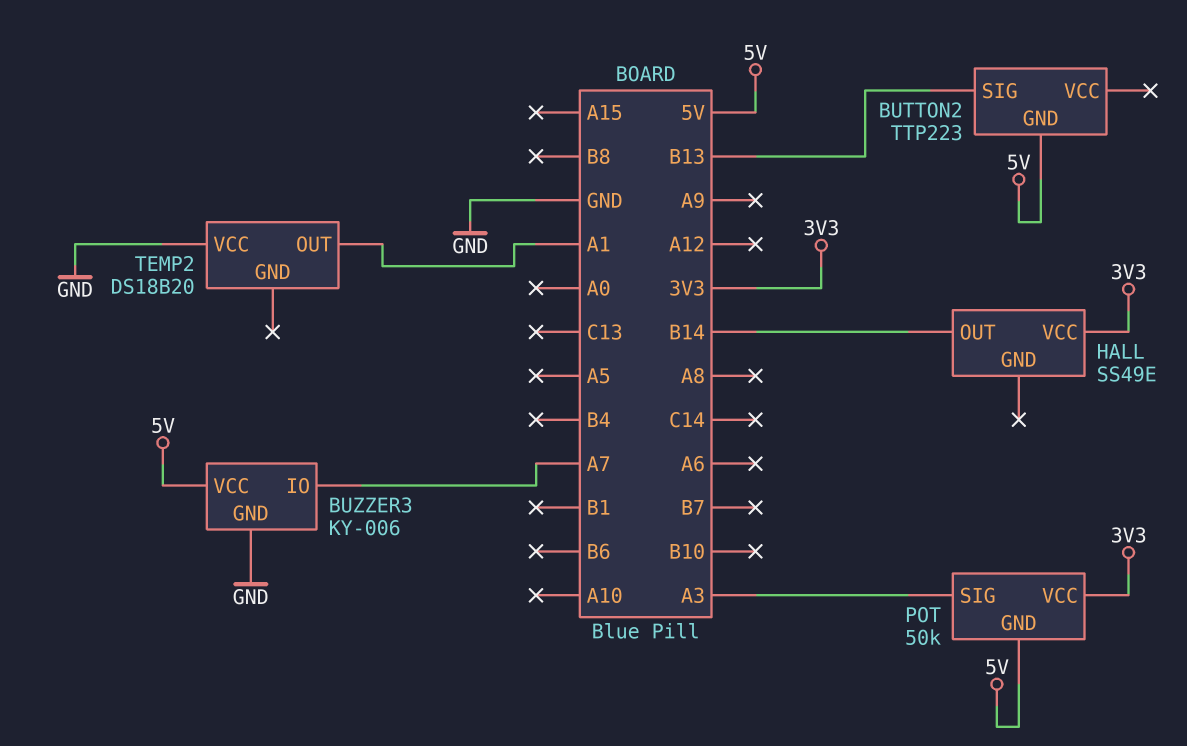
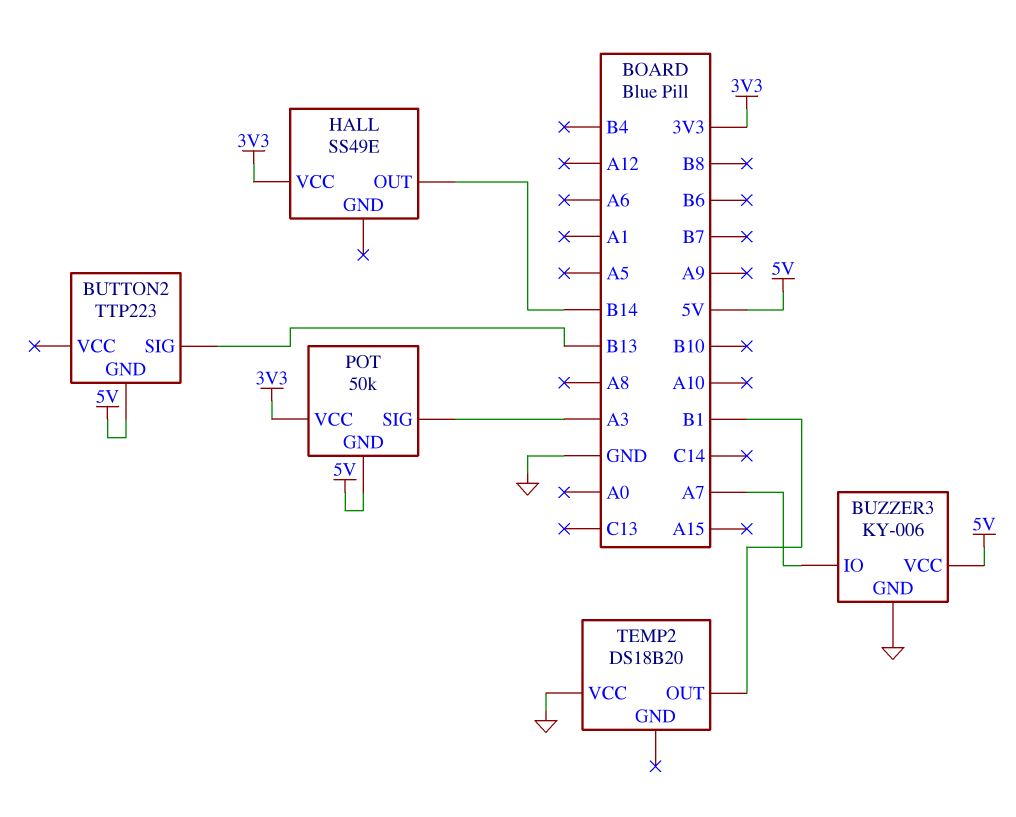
TEMP2 pin OUT: A1 -> B1

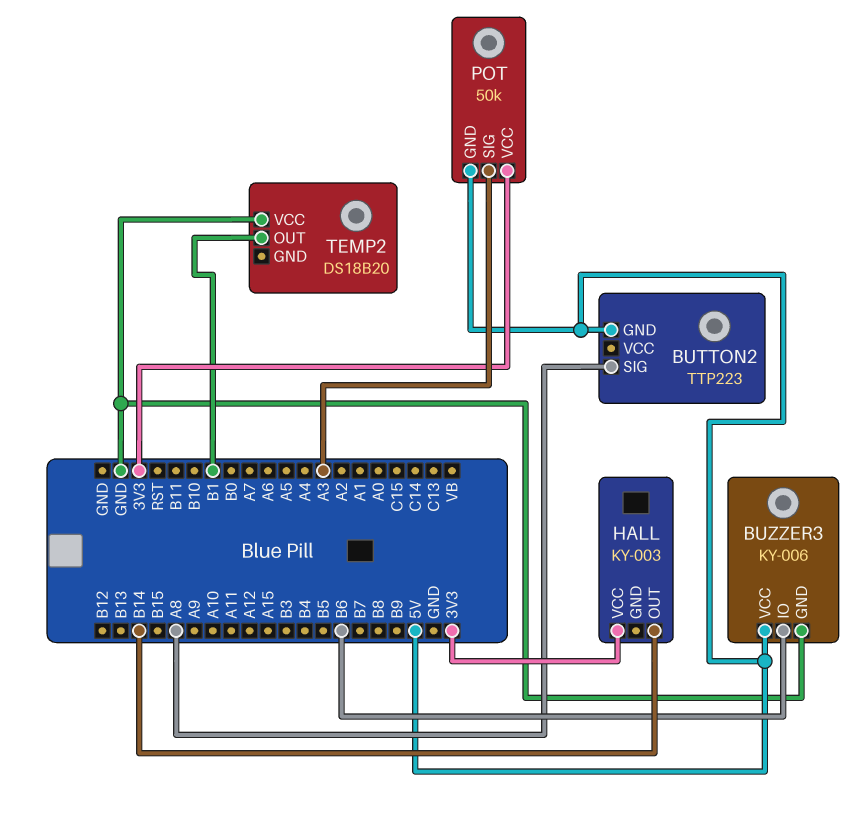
BUTTON2 pin SIG: B13 -> A8
BUZZER3 pin IO: A7 -> B6
HALL: SS49E -> KY-003

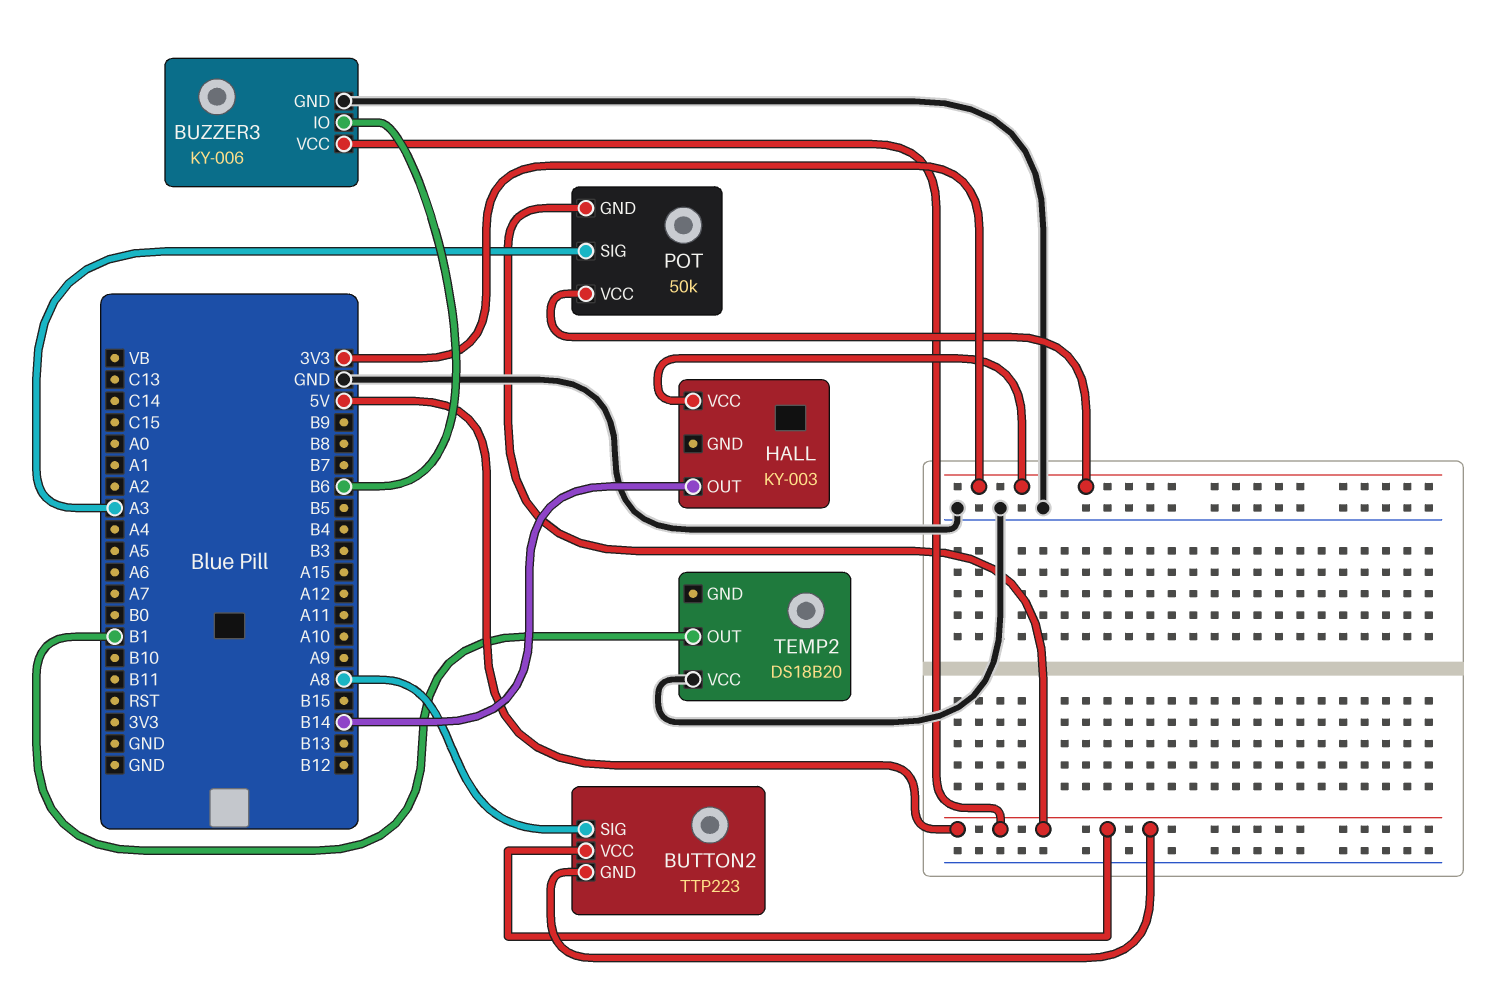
BUTTON2 pin VCC: none -> 5V

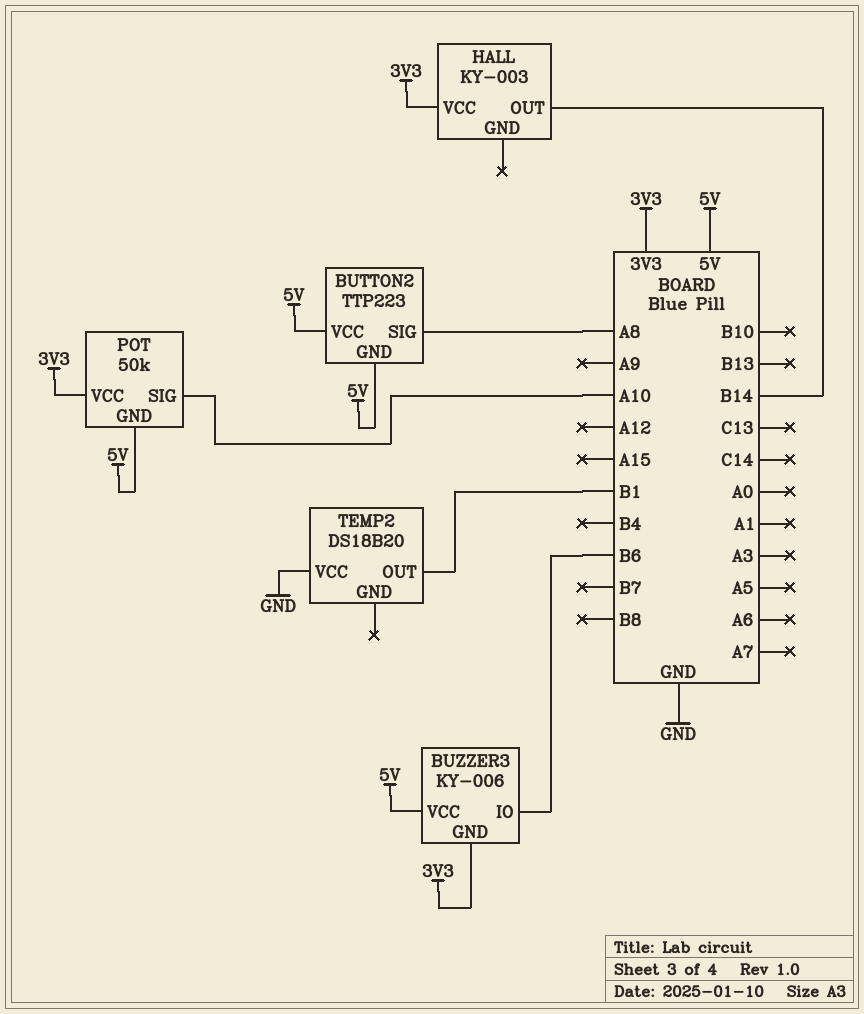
BUZZER3 pin GND: GND -> 3V3
POT pin SIG: A3 -> A10

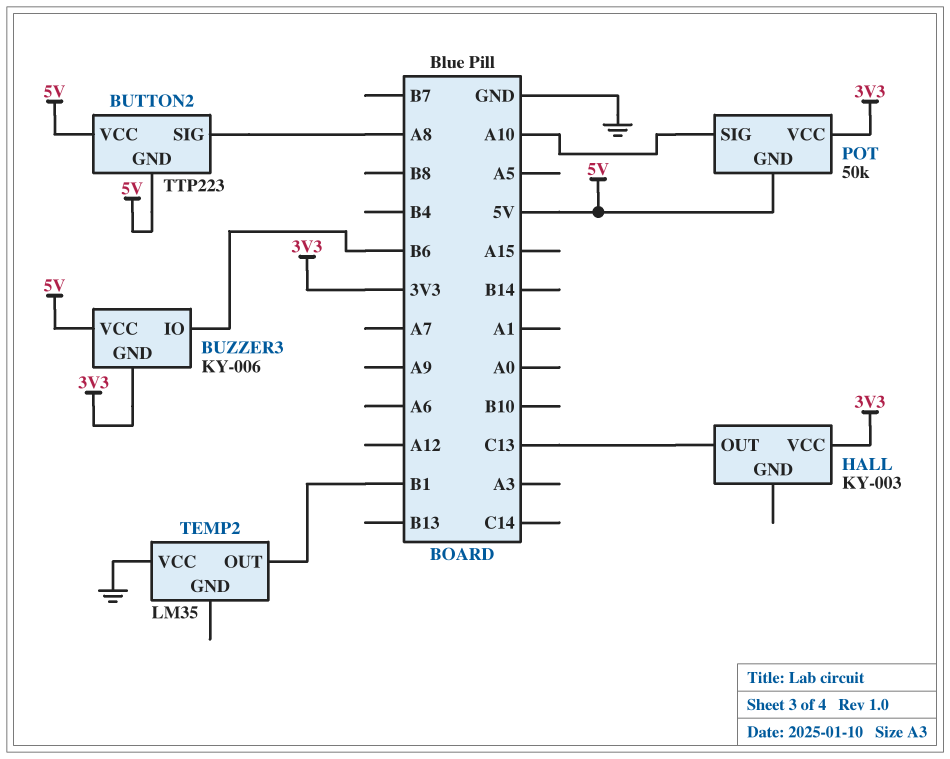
HALL pin OUT: B14 -> C13
TEMP2: DS18B20 -> LM35

